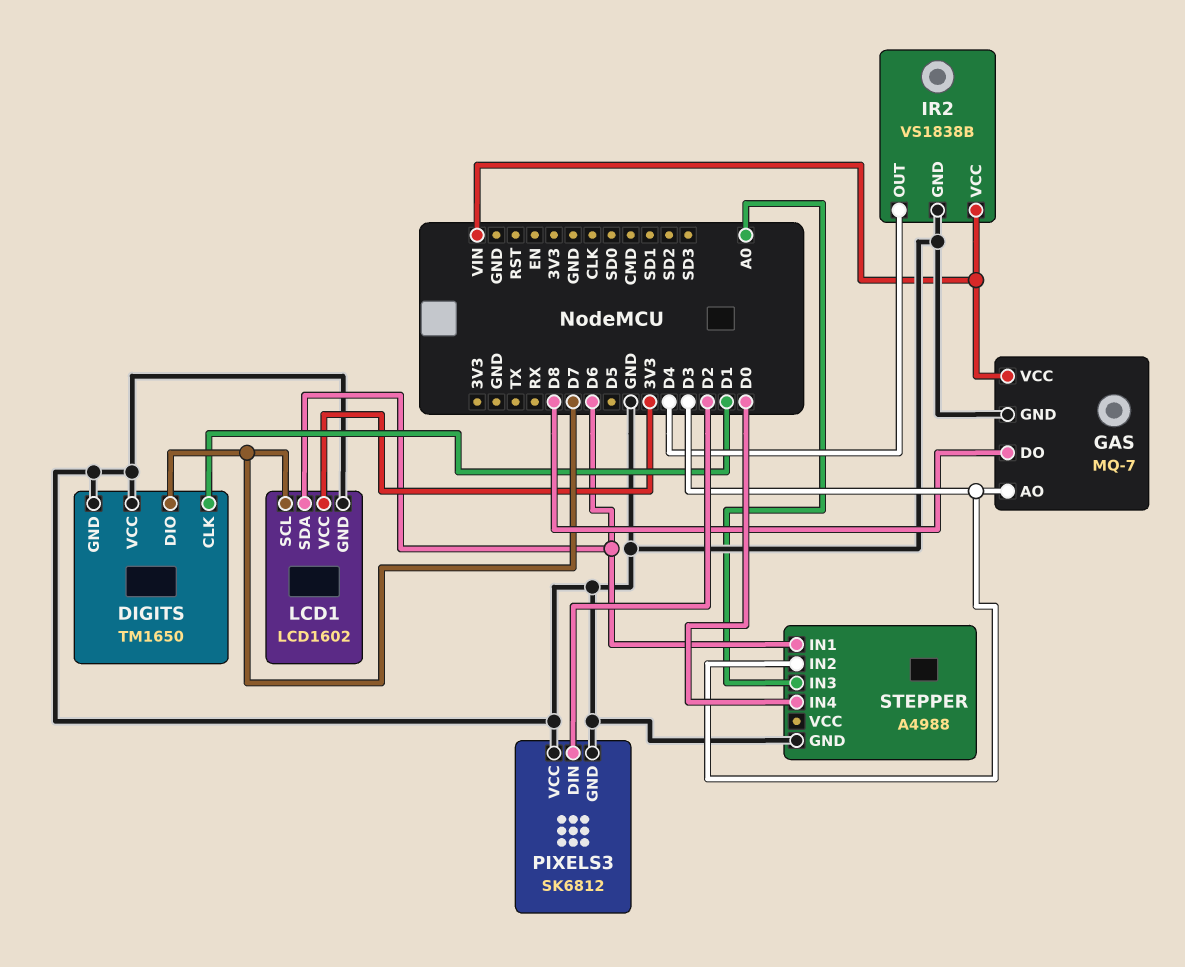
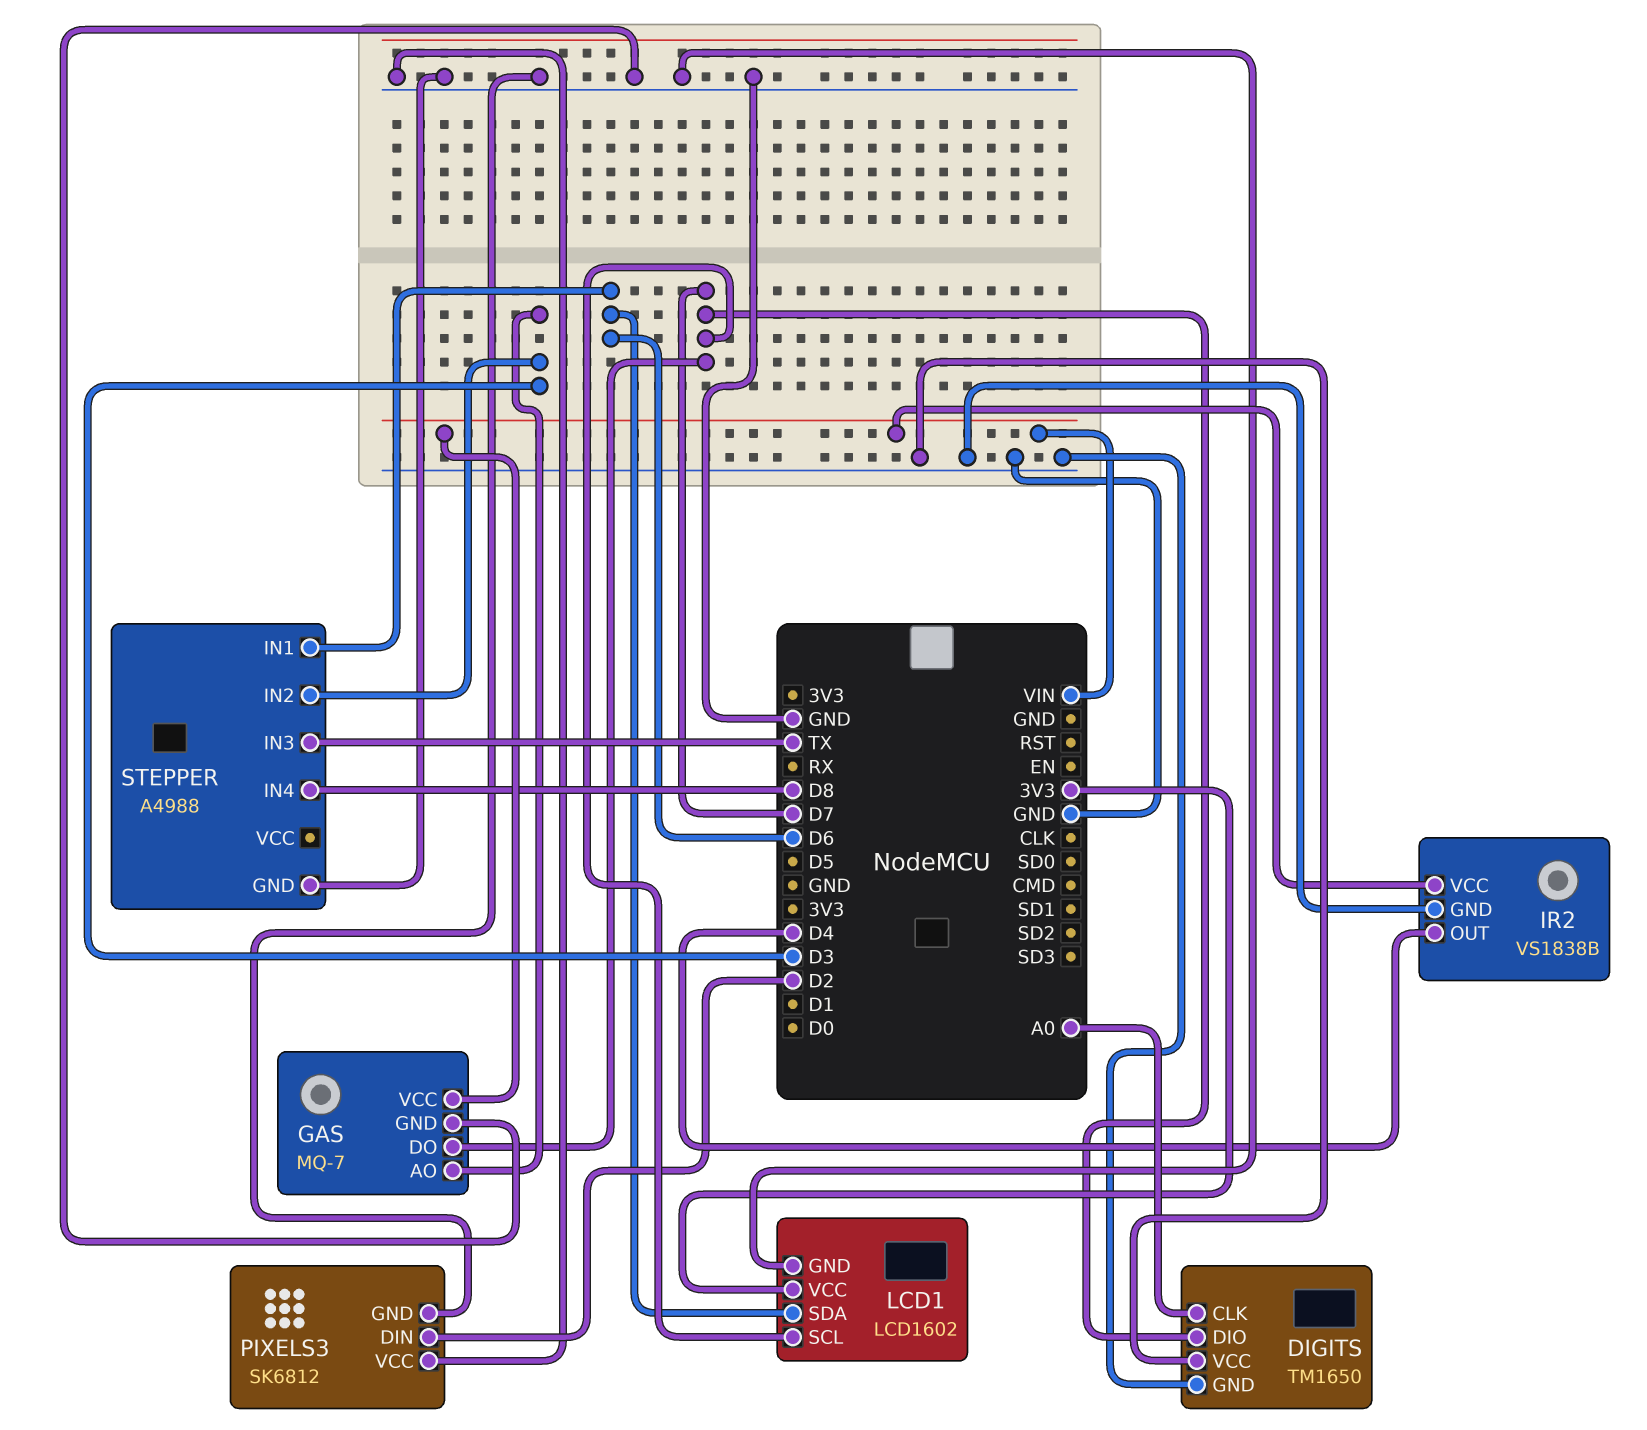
DIGITS pin CLK: D1 -> A0
GAS pin DO: D8 -> D7
STEPPER pin IN3: A0 -> TX
STEPPER pin IN4: D0 -> D8

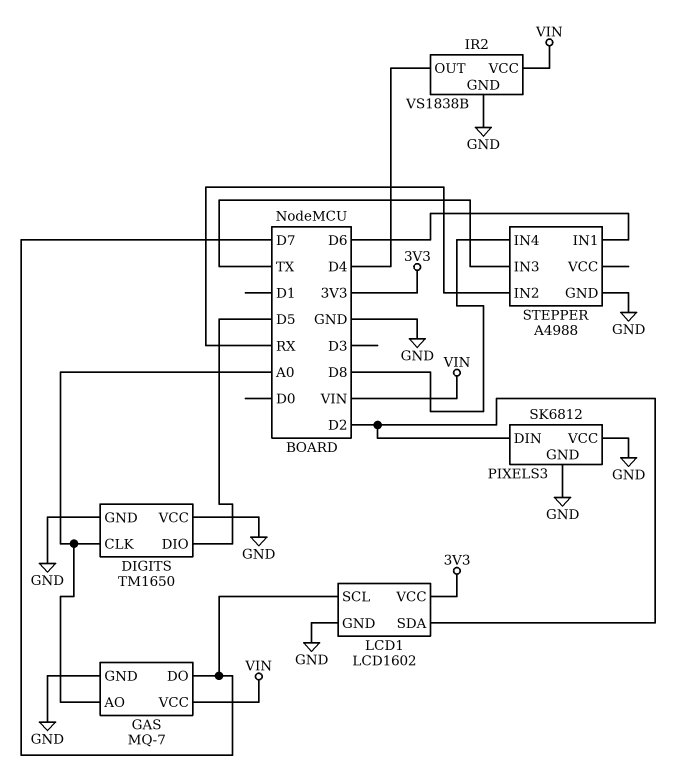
DIGITS pin DIO: D7 -> D5
GAS pin AO: D3 -> A0
LCD1 pin SDA: D6 -> D2
STEPPER pin IN2: D3 -> RX

